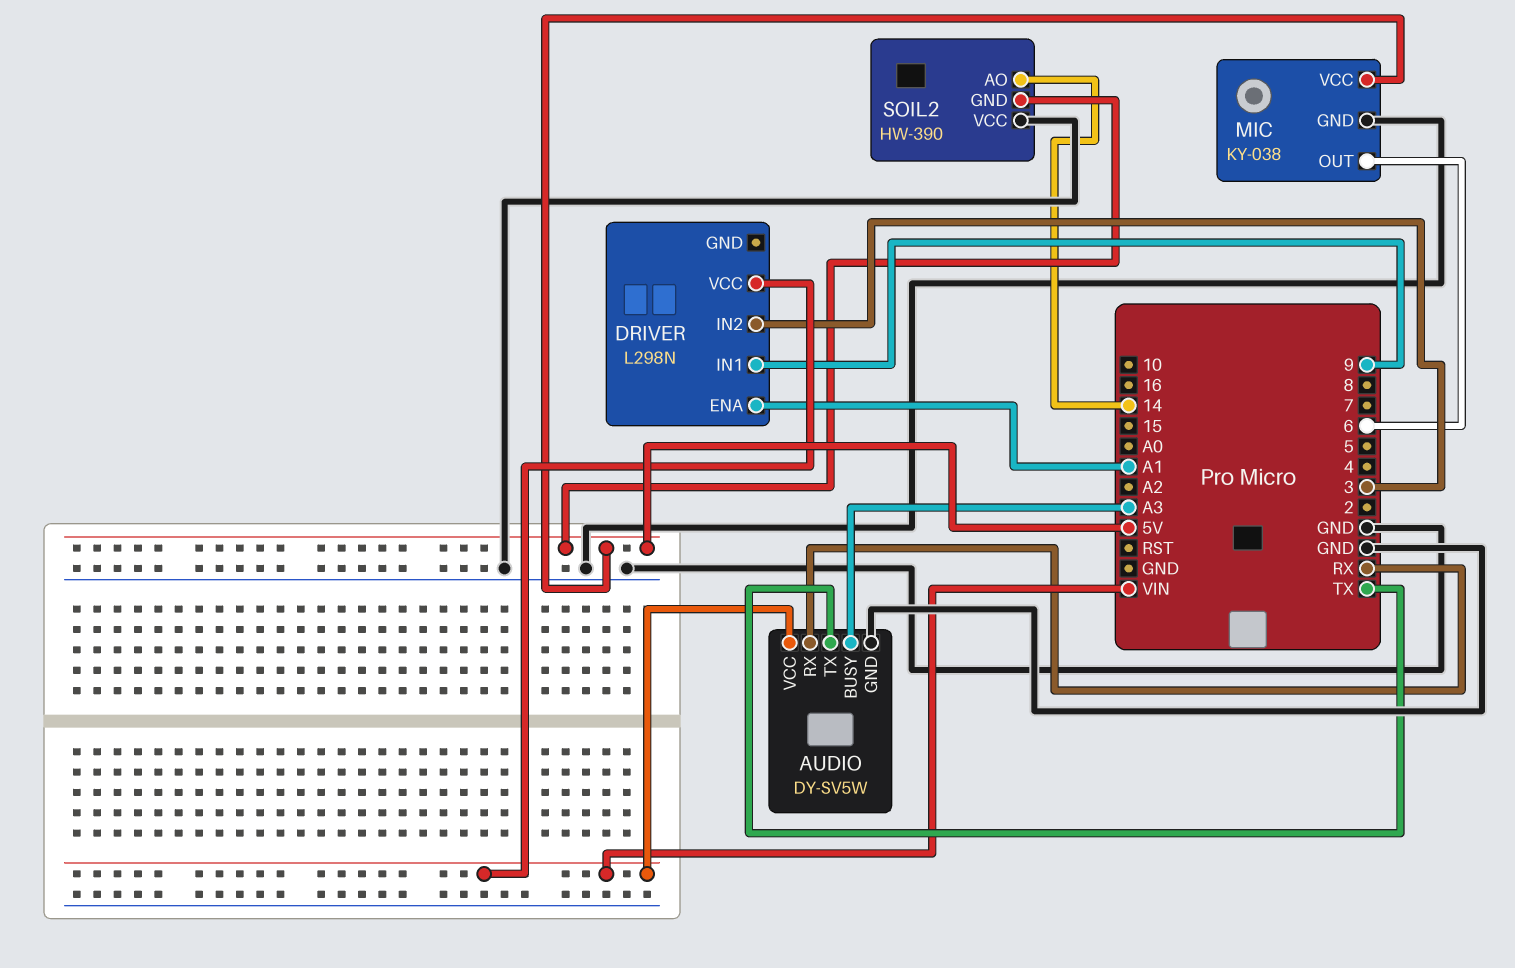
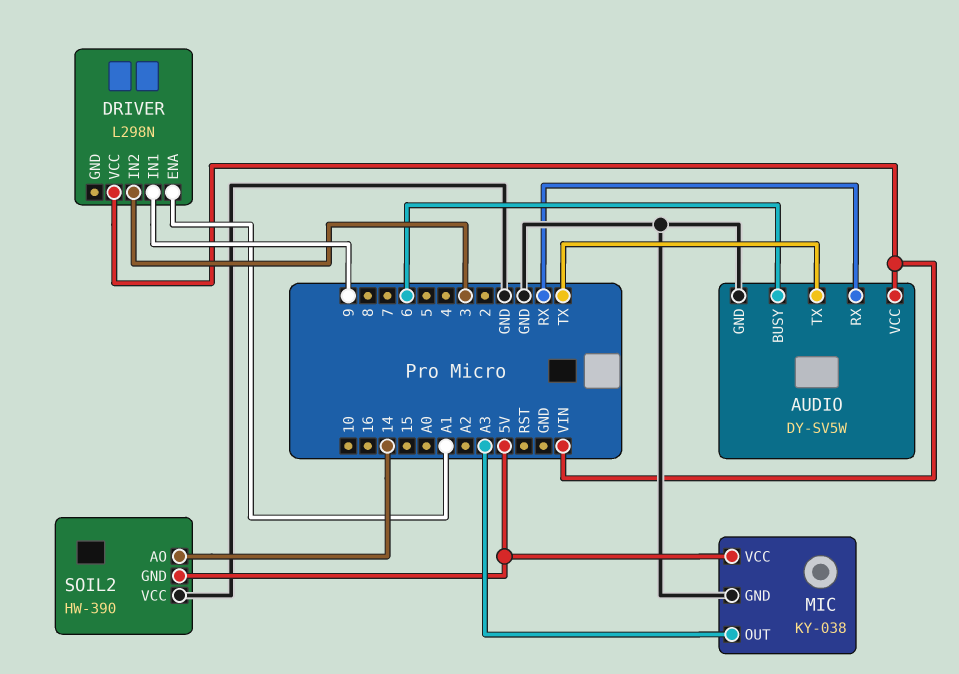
AUDIO pin BUSY: A3 -> 6
MIC pin OUT: 6 -> A3

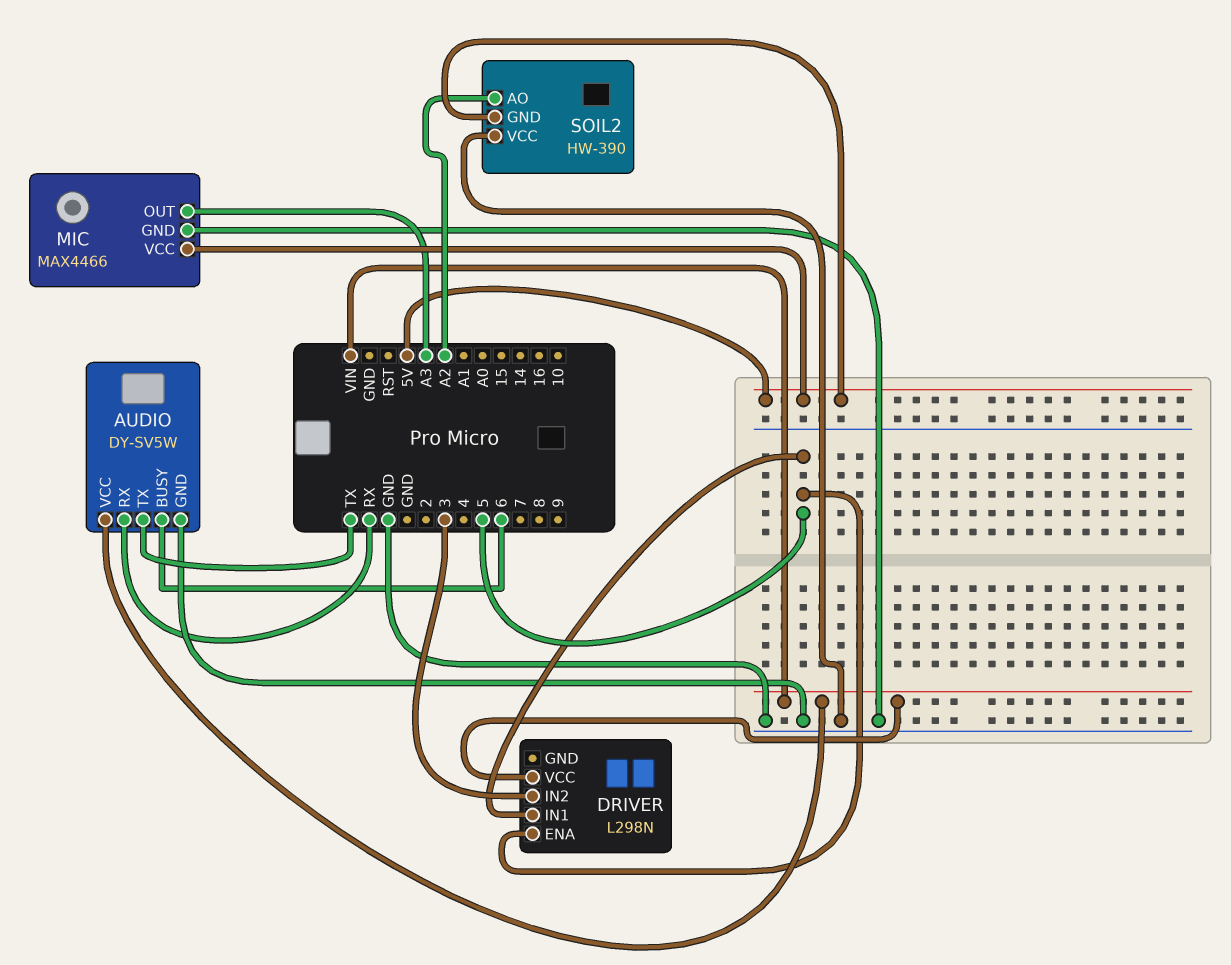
DRIVER pin ENA: A1 -> 5
DRIVER pin IN1: 9 -> 5
MIC: KY-038 -> MAX4466
SOIL2 pin AO: 14 -> A2

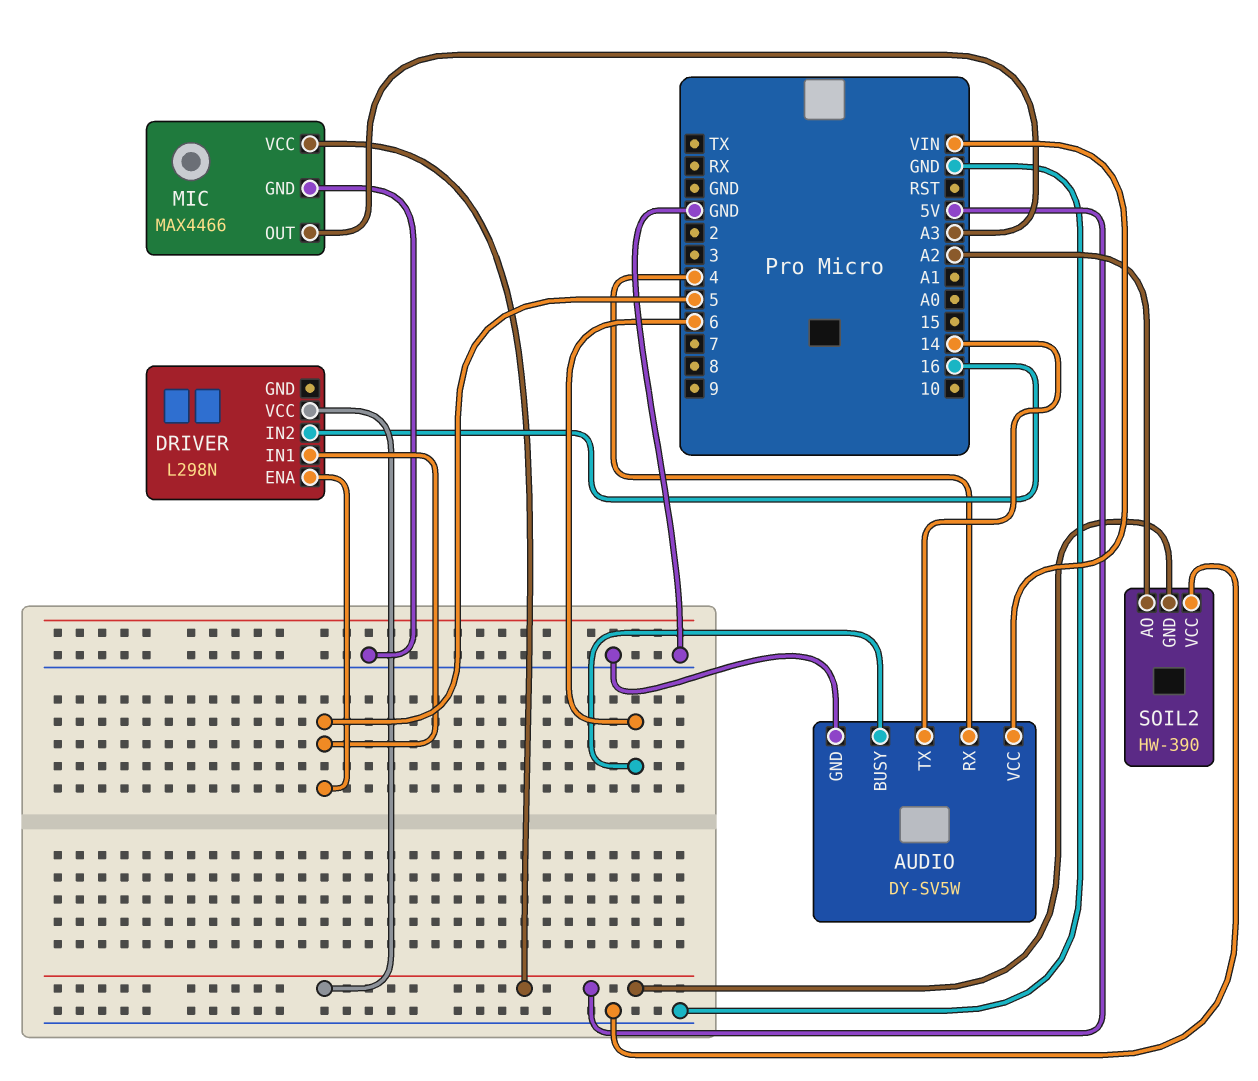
AUDIO pin RX: RX -> 4
AUDIO pin TX: TX -> 14
DRIVER pin IN2: 3 -> 16
DRIVER pin VCC: VIN -> 5V

